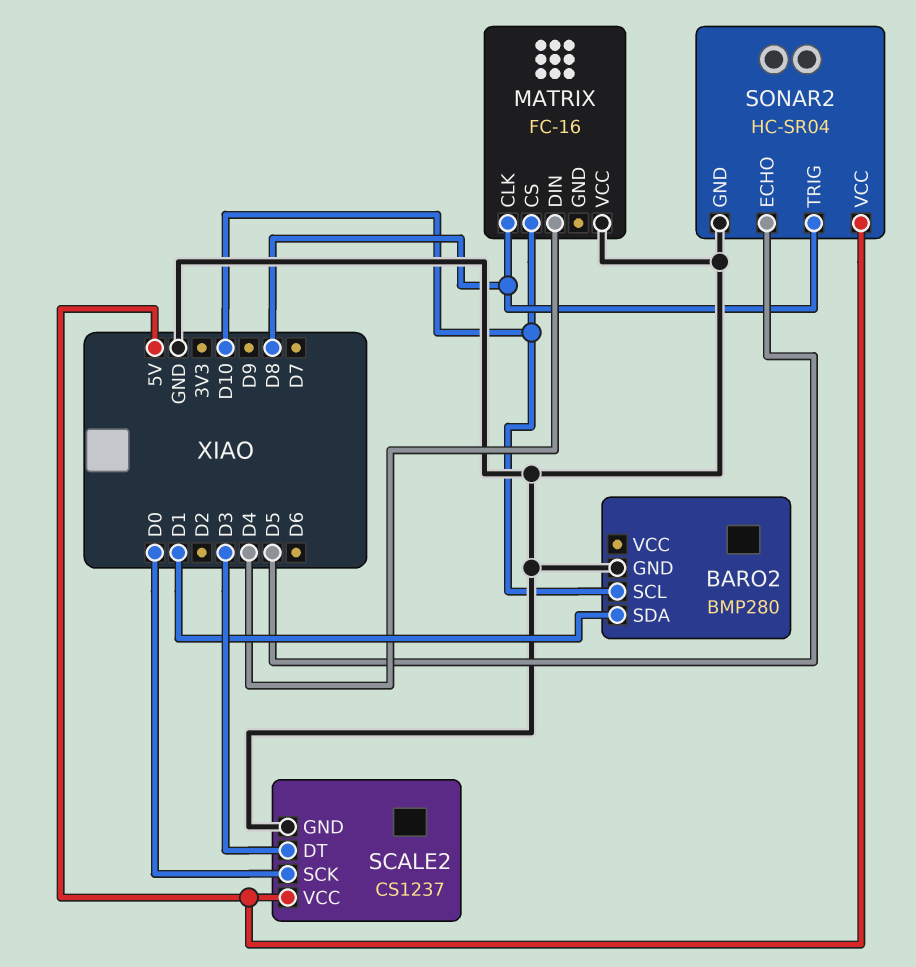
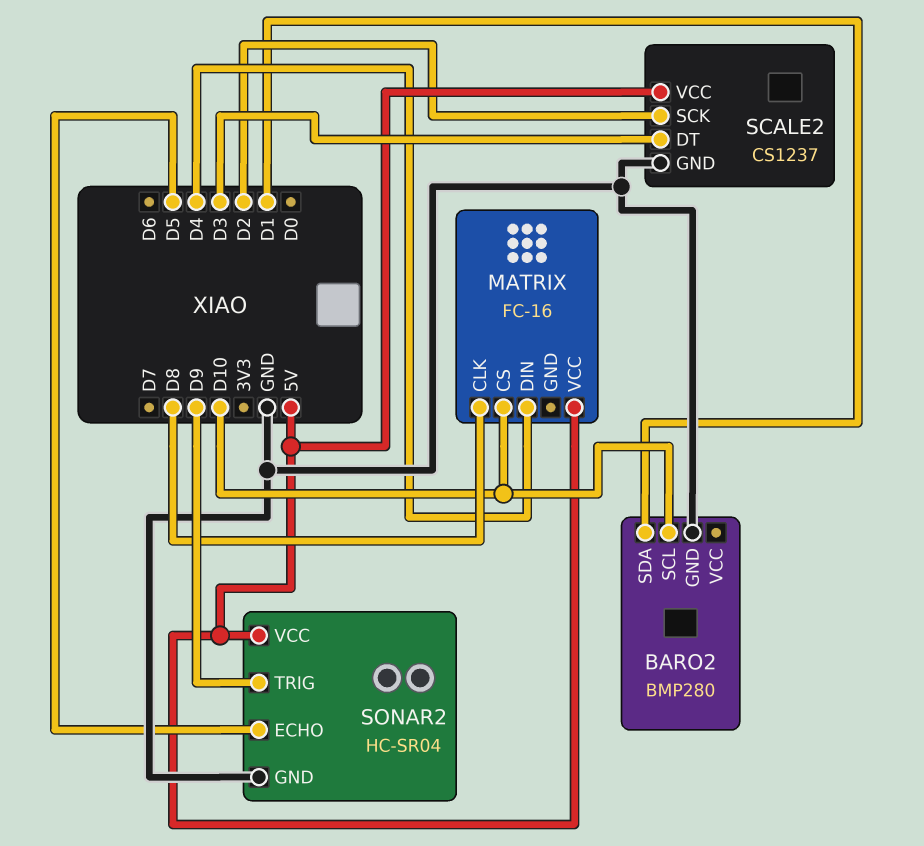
MATRIX pin VCC: GND -> 5V
SCALE2 pin SCK: D0 -> D2
SONAR2 pin TRIG: D8 -> D9

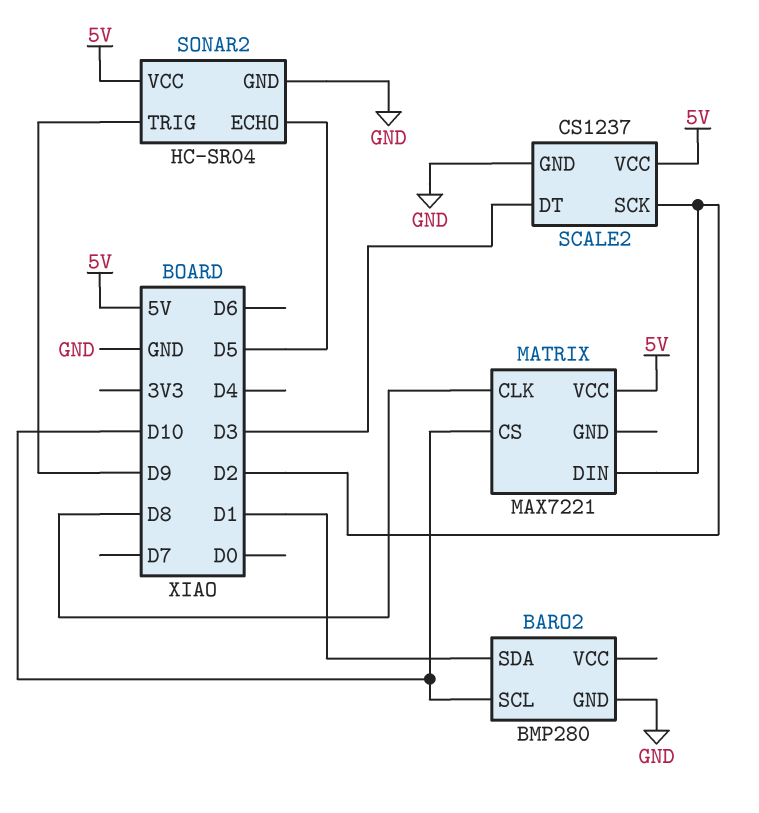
MATRIX: FC-16 -> MAX7221
MATRIX pin DIN: D4 -> D2

